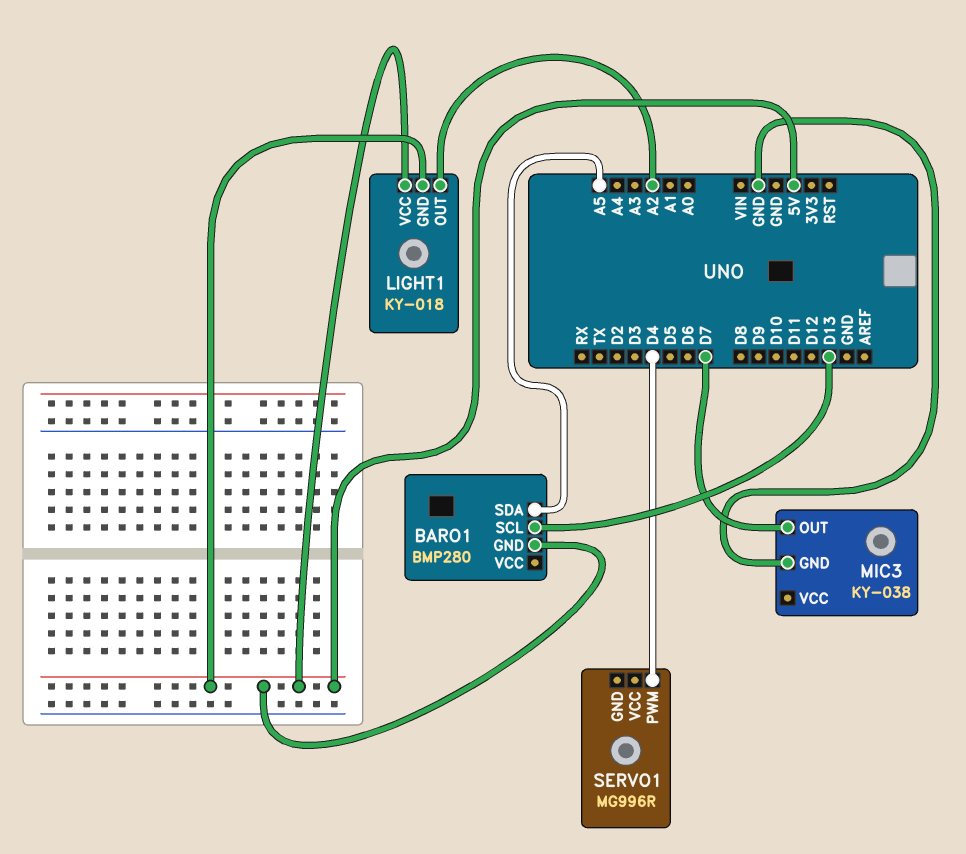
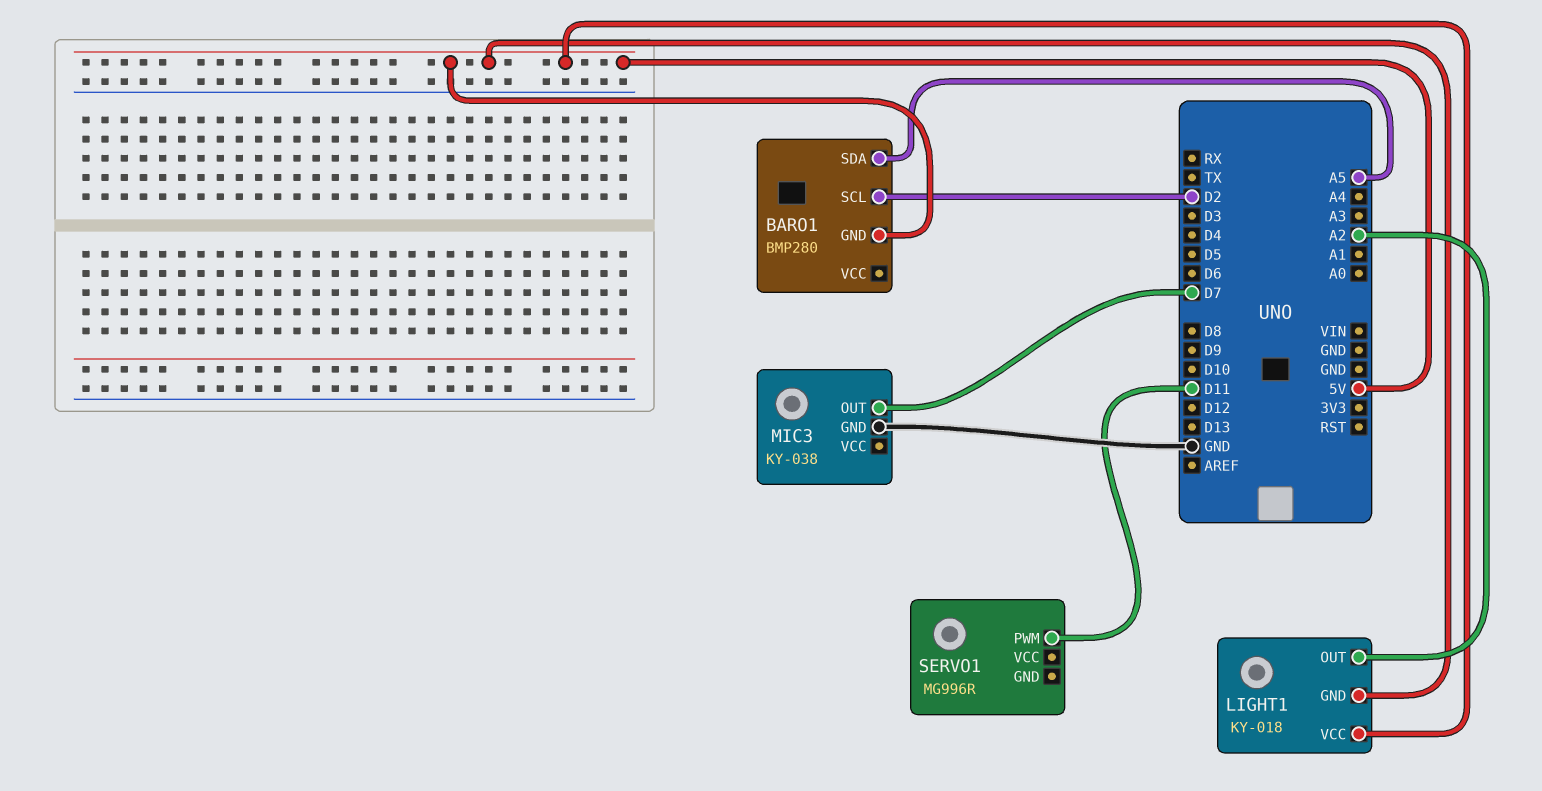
BARO1 pin SCL: D13 -> D2
SERVO1 pin PWM: D4 -> D11

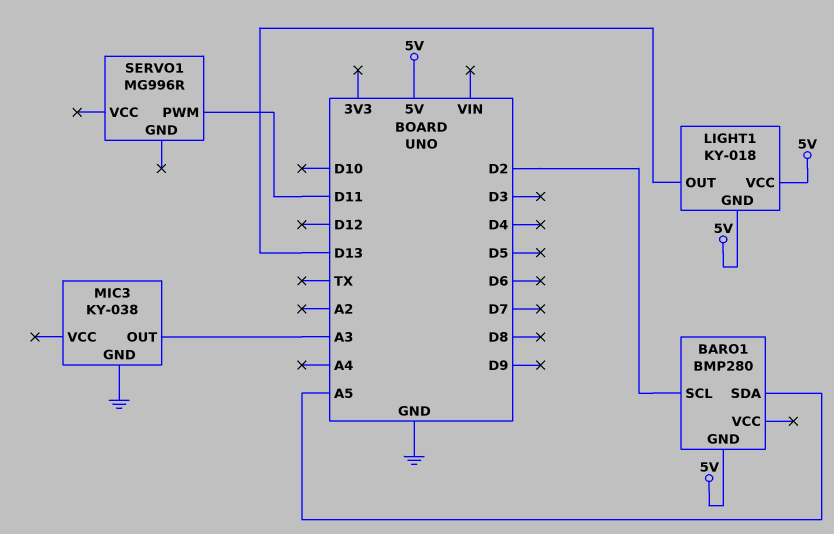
LIGHT1 pin OUT: A2 -> D13
MIC3 pin OUT: D7 -> A3

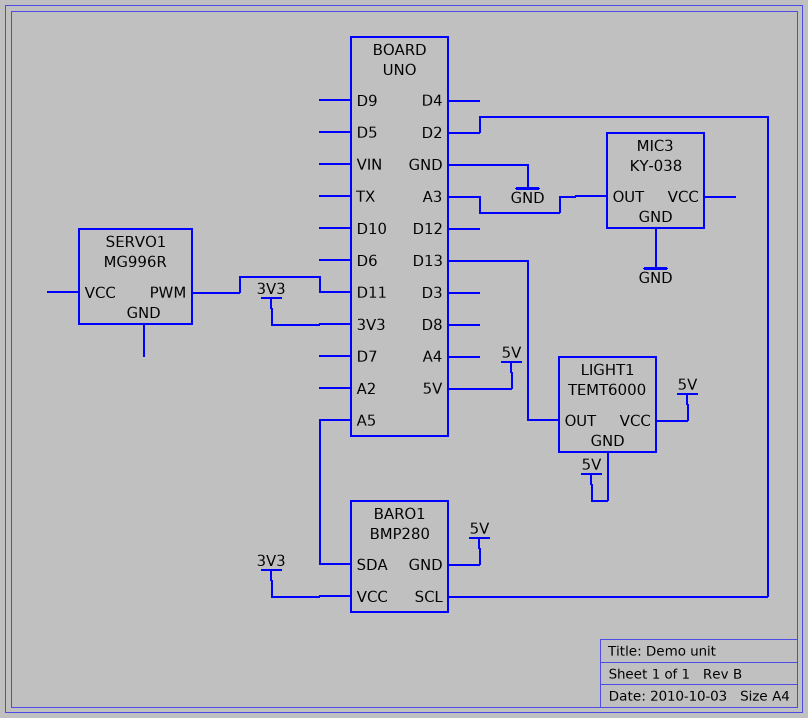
BARO1 pin VCC: none -> 3V3
LIGHT1: KY-018 -> TEMT6000

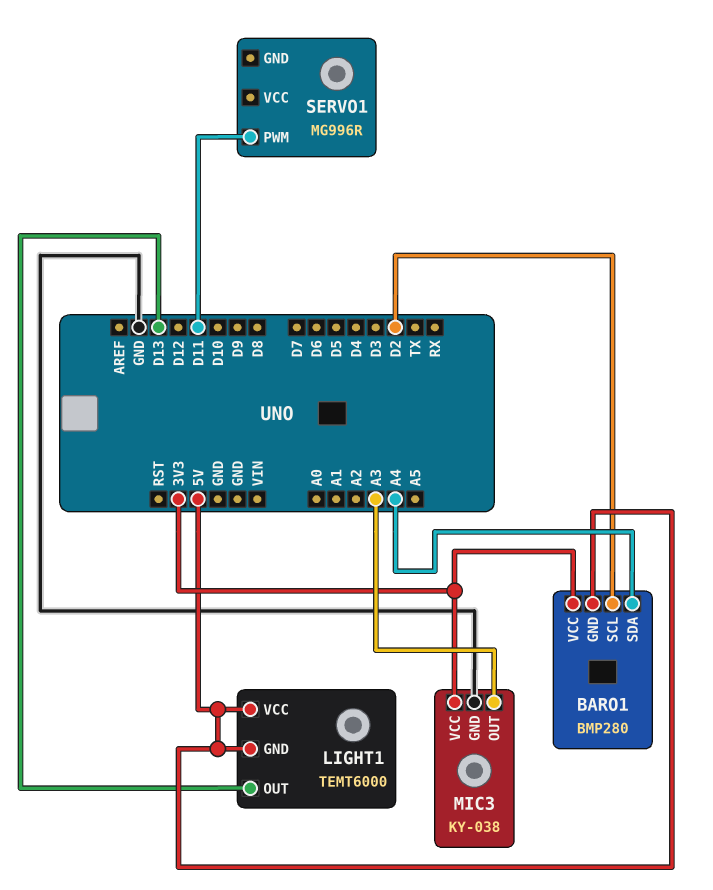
BARO1 pin SDA: A5 -> A4
MIC3 pin VCC: none -> 3V3

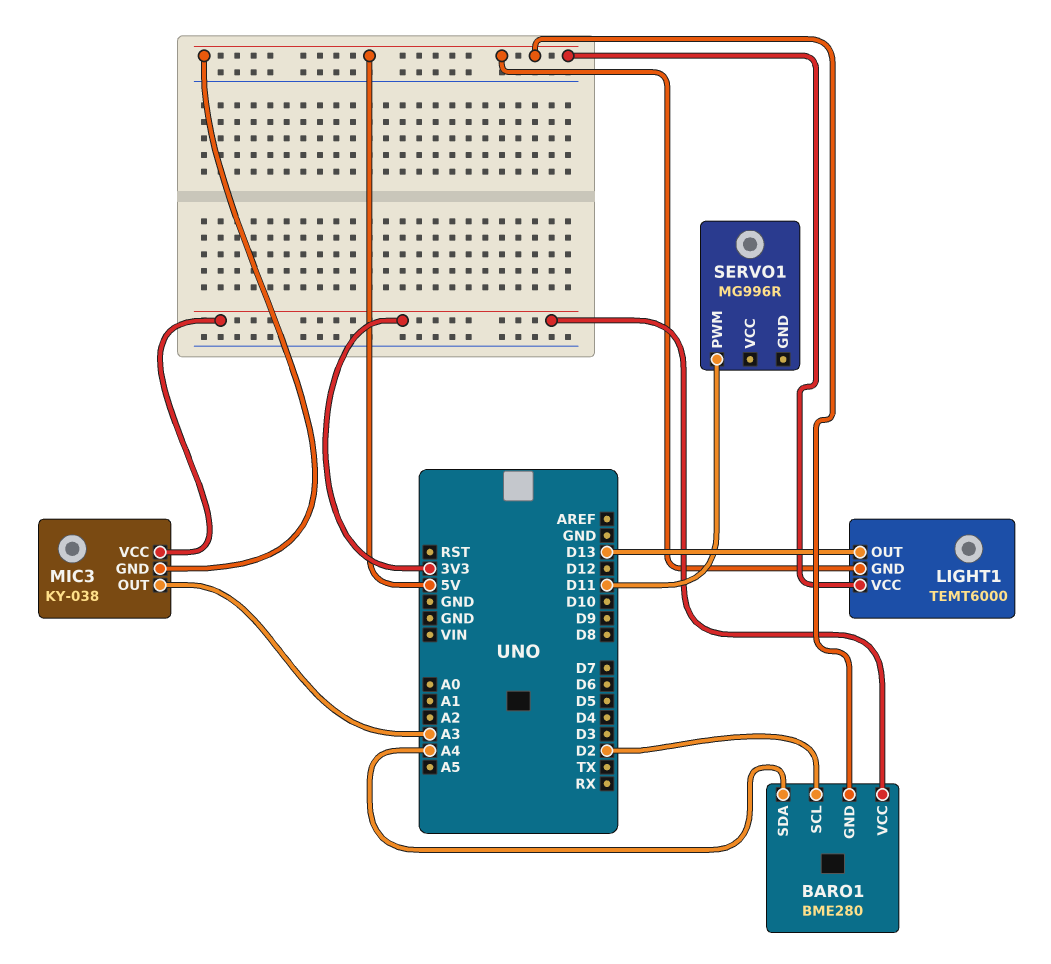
BARO1: BMP280 -> BME280
MIC3 pin GND: GND -> 5V

